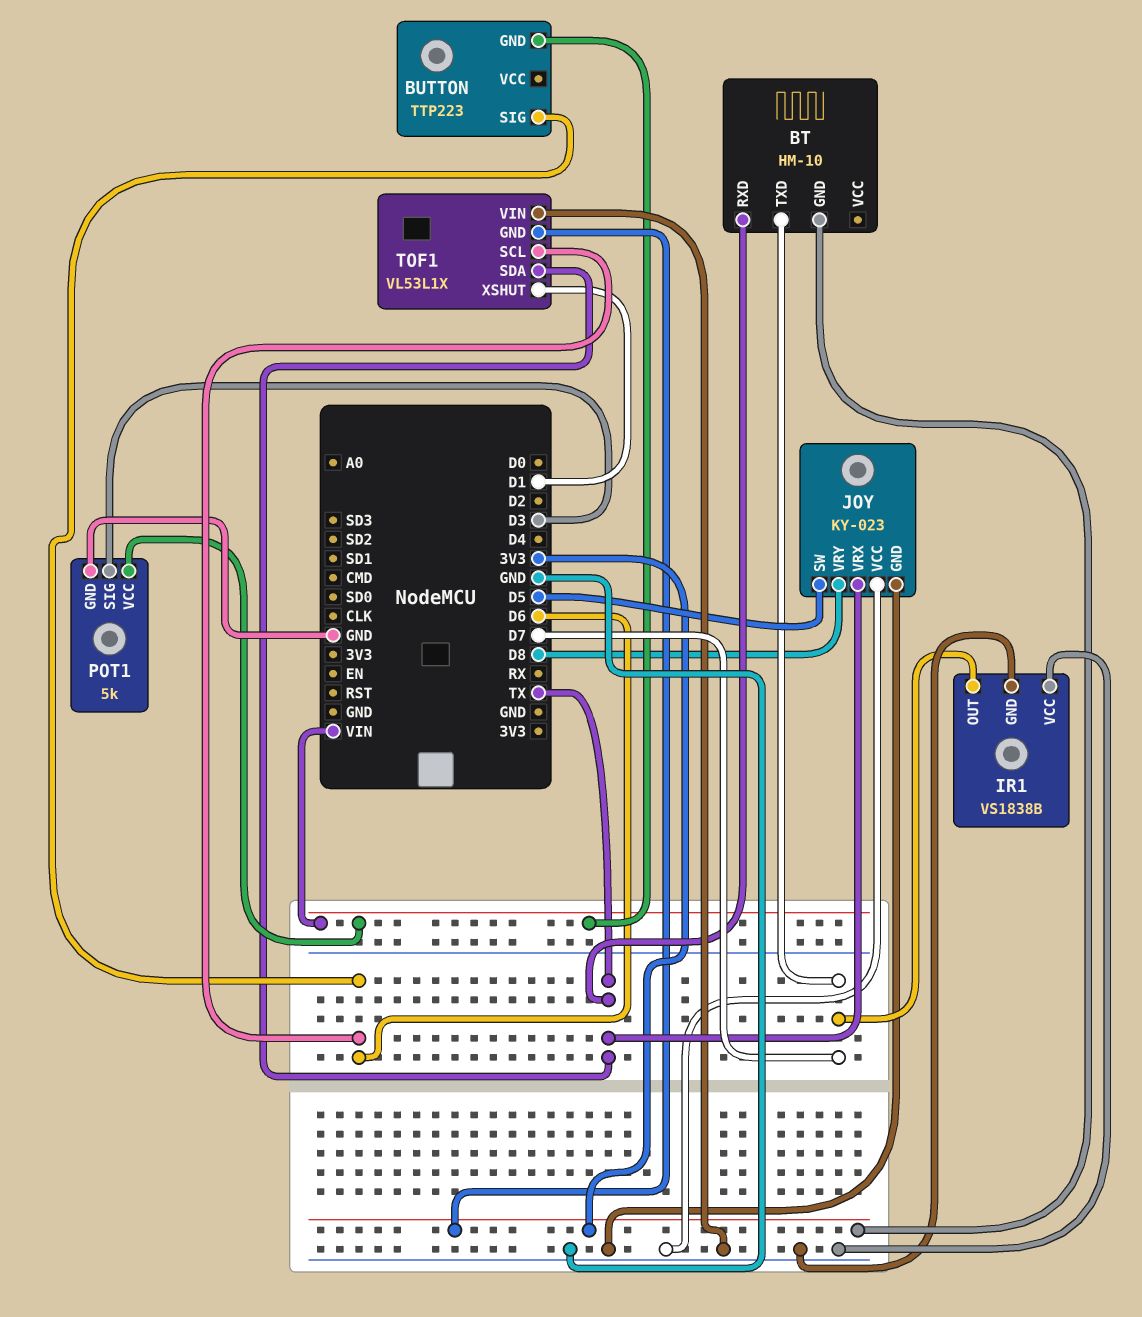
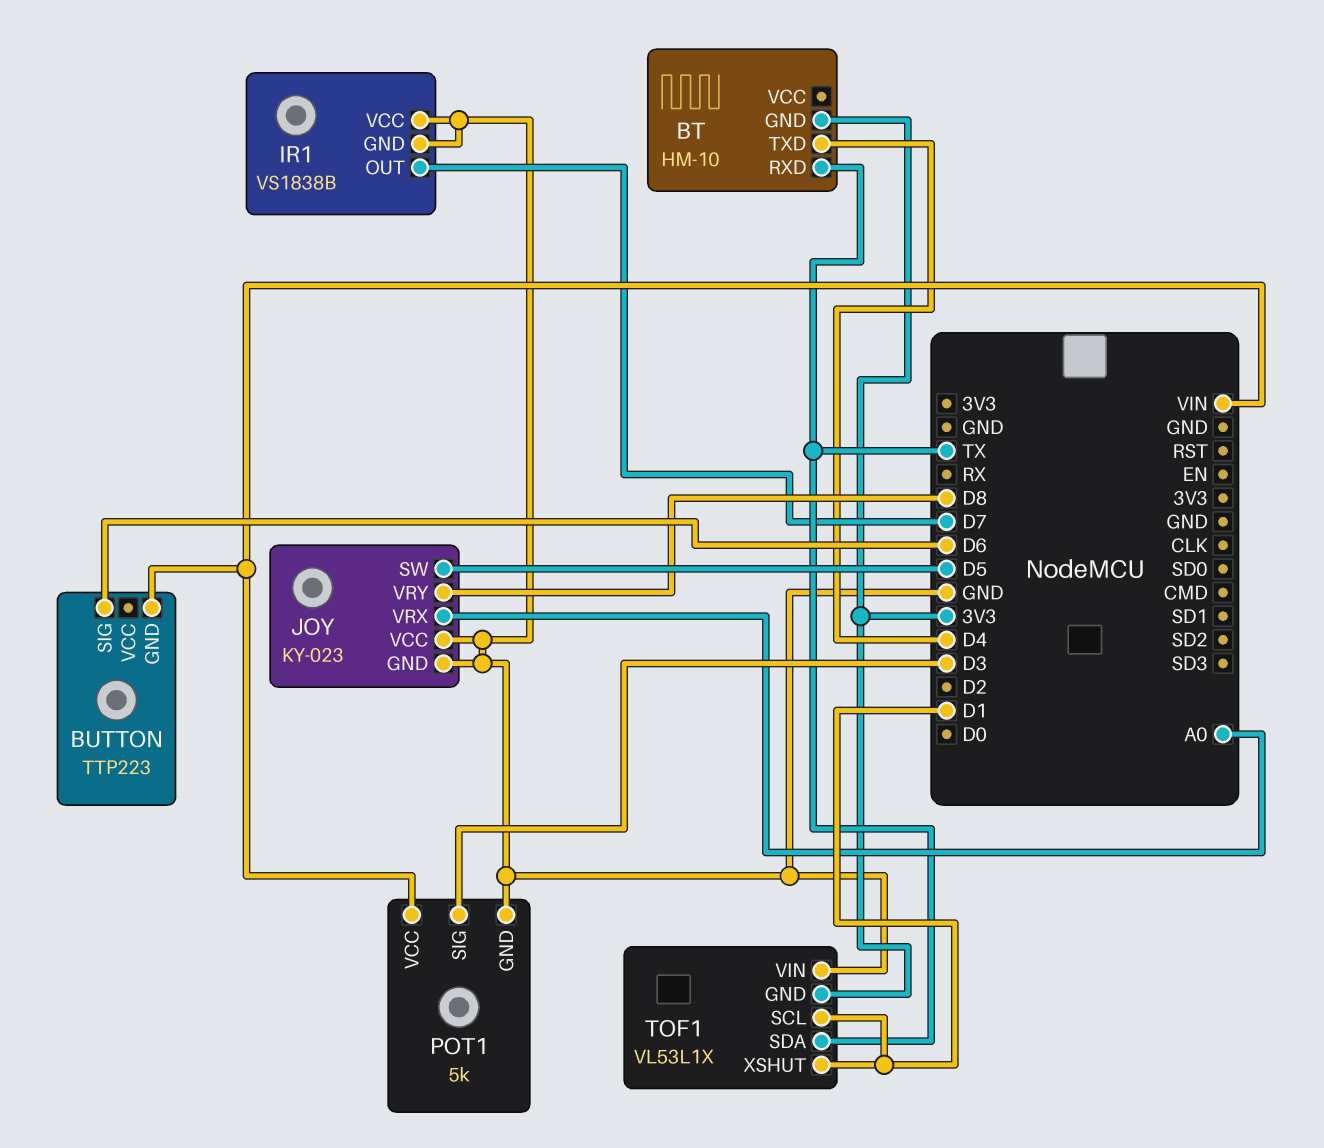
BT pin TXD: D7 -> D4
JOY pin VRX: TX -> A0
TOF1 pin SCL: D6 -> D1

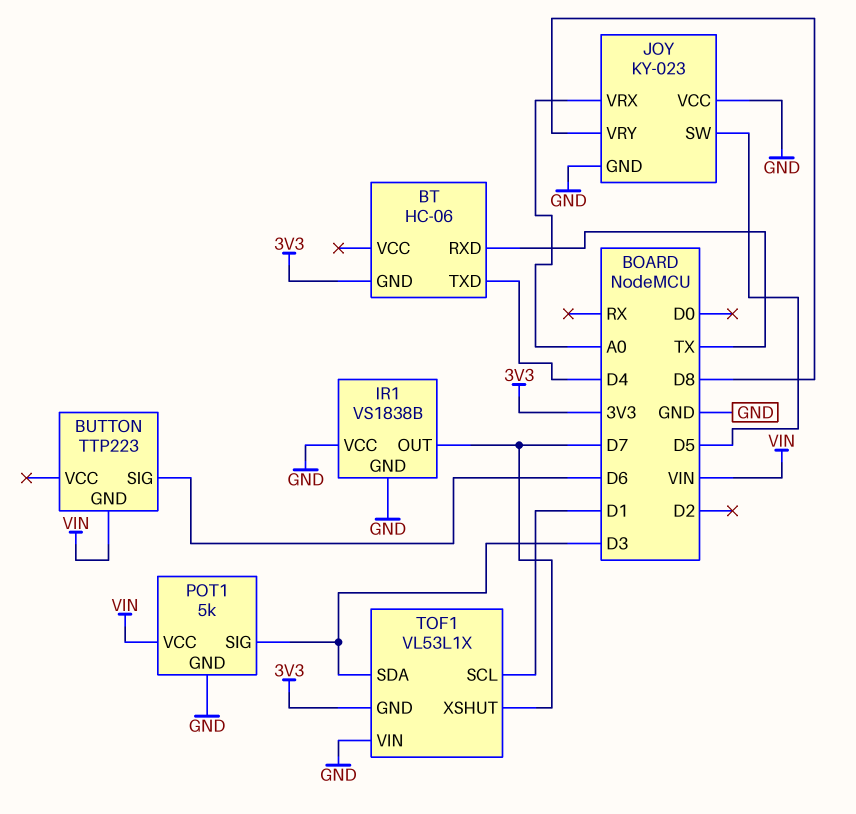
BT: HM-10 -> HC-06
TOF1 pin SDA: TX -> D3
TOF1 pin XSHUT: D1 -> D7

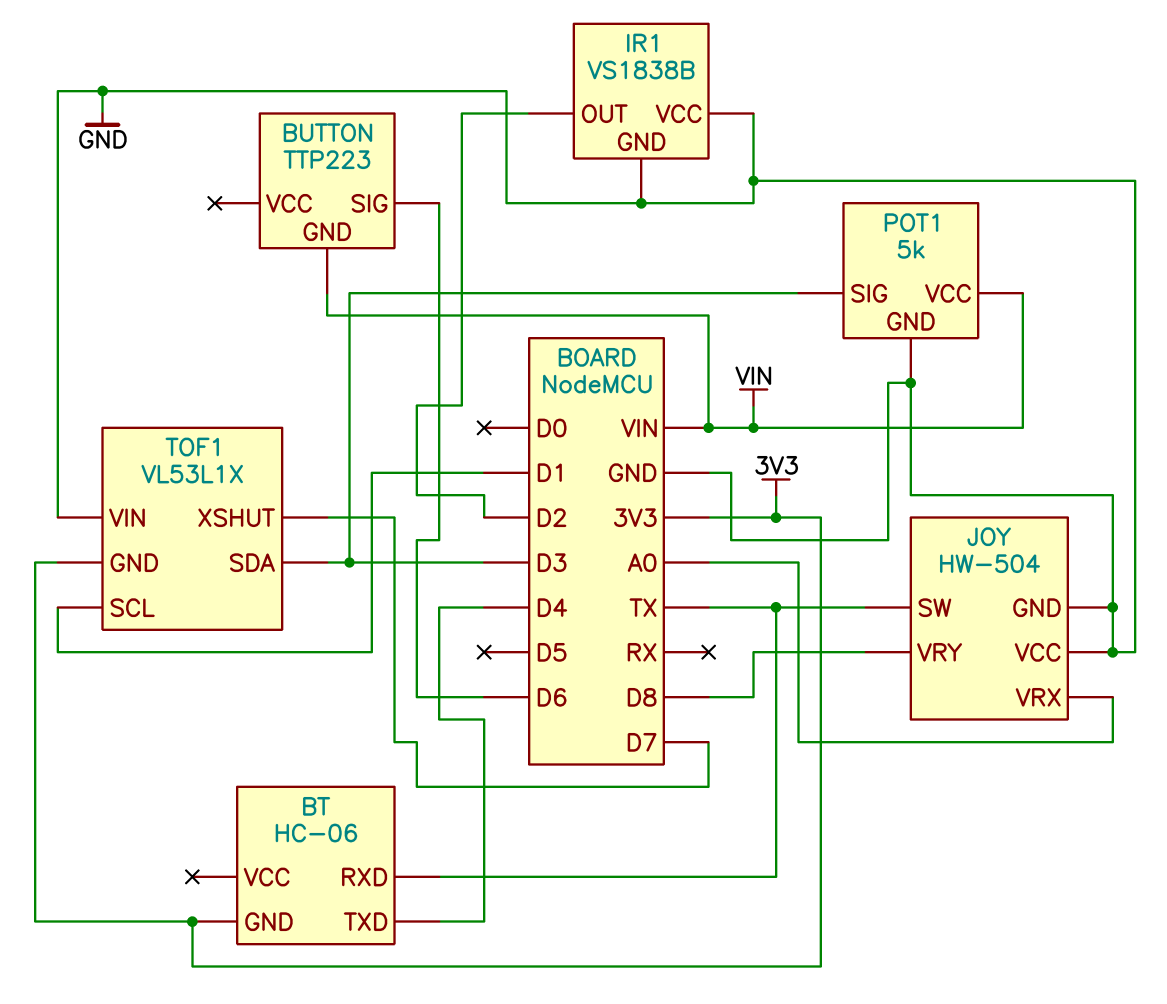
IR1 pin OUT: D7 -> D2
JOY: KY-023 -> HW-504
JOY pin SW: D5 -> TX

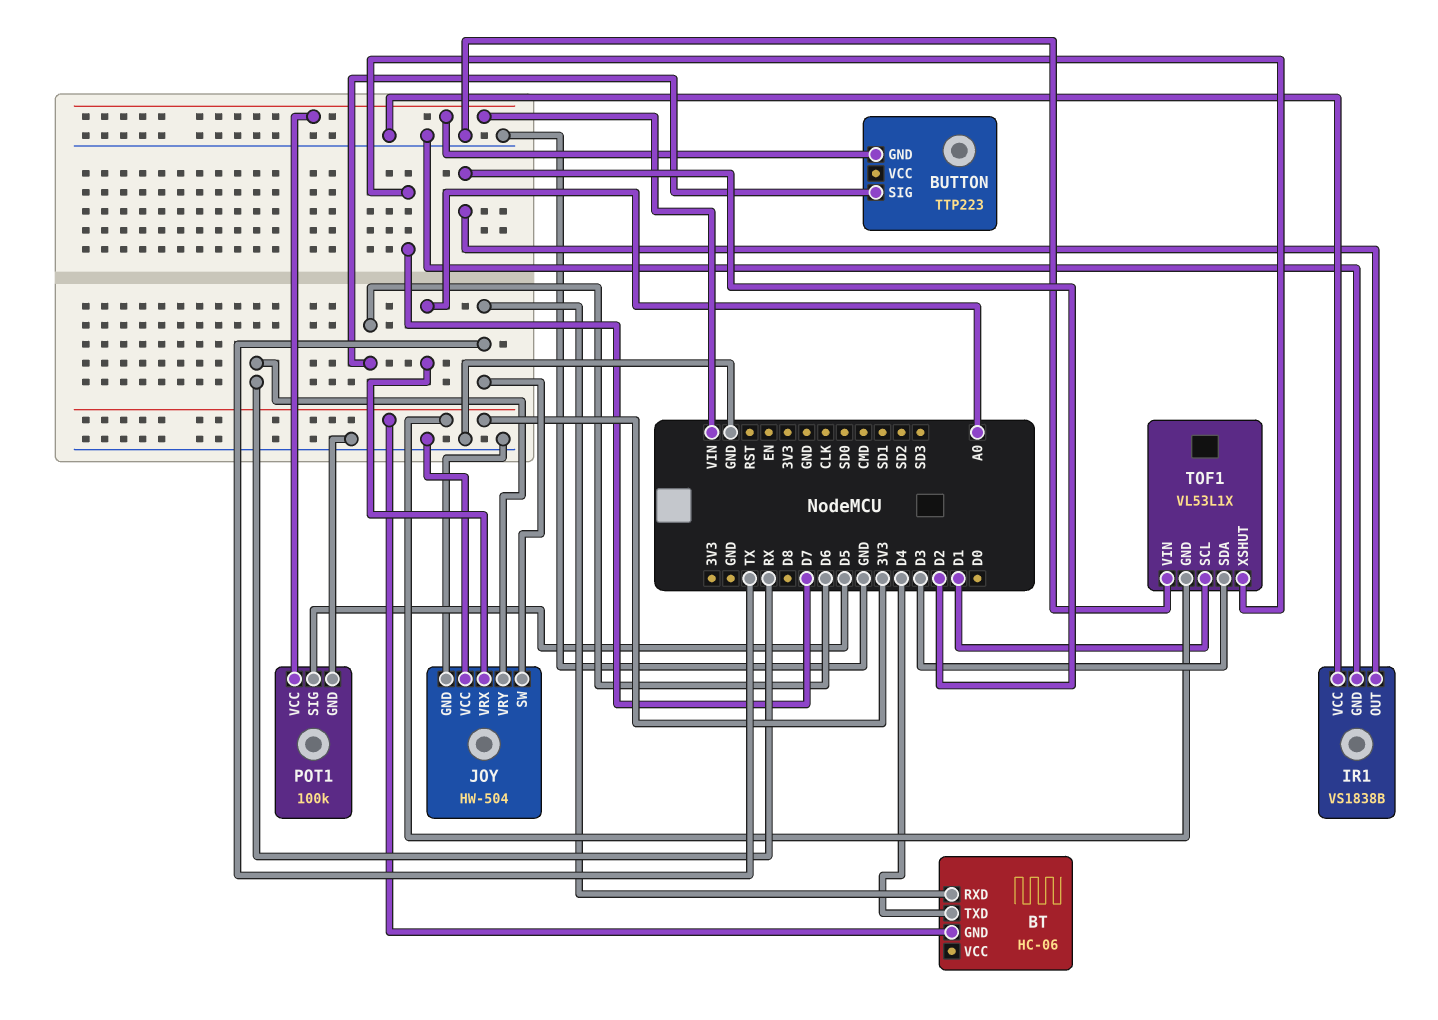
JOY pin VRY: D8 -> RX
POT1: 5k -> 100k
POT1 pin SIG: D3 -> D5

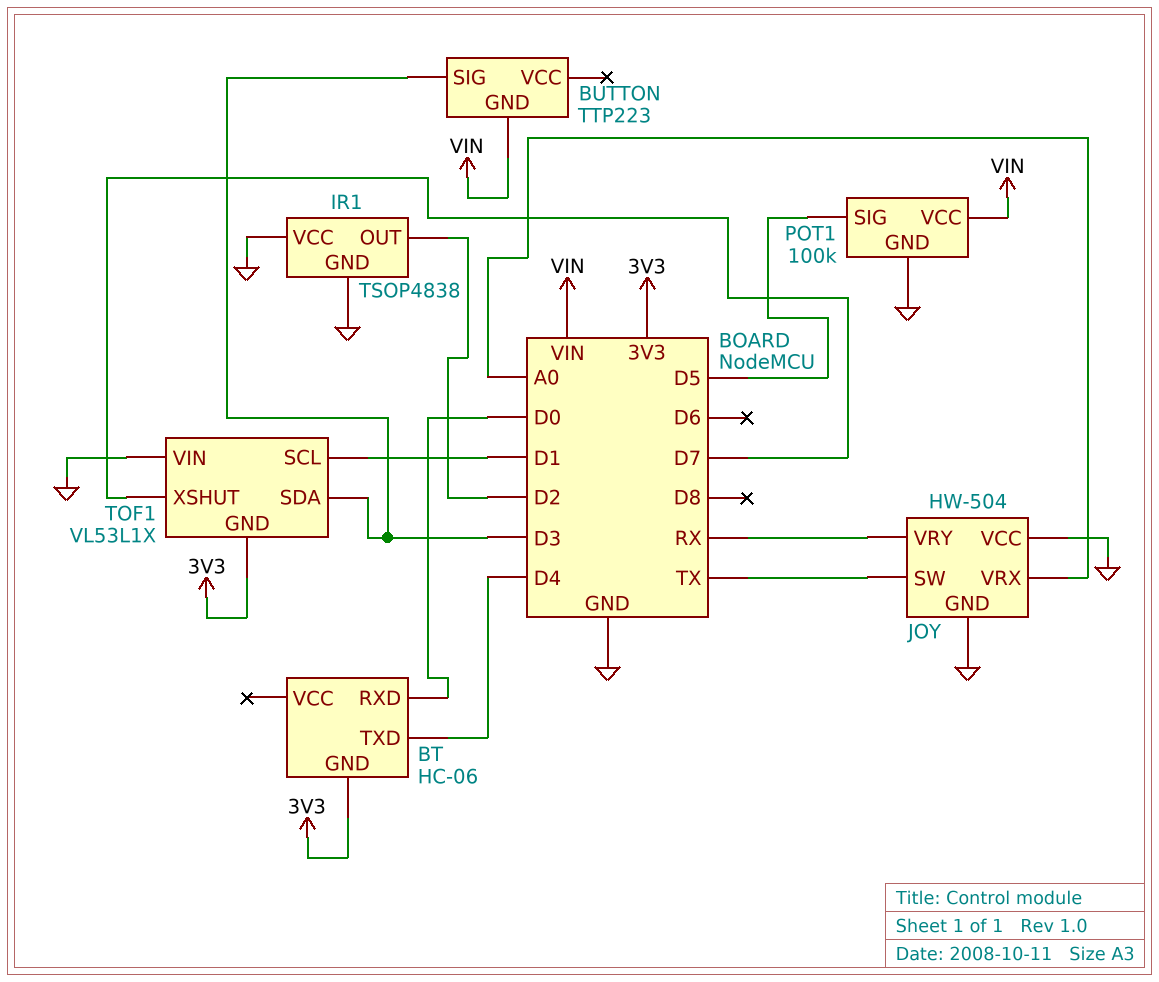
BT pin RXD: TX -> D0
BUTTON pin SIG: D6 -> D3
IR1: VS1838B -> TSOP4838

